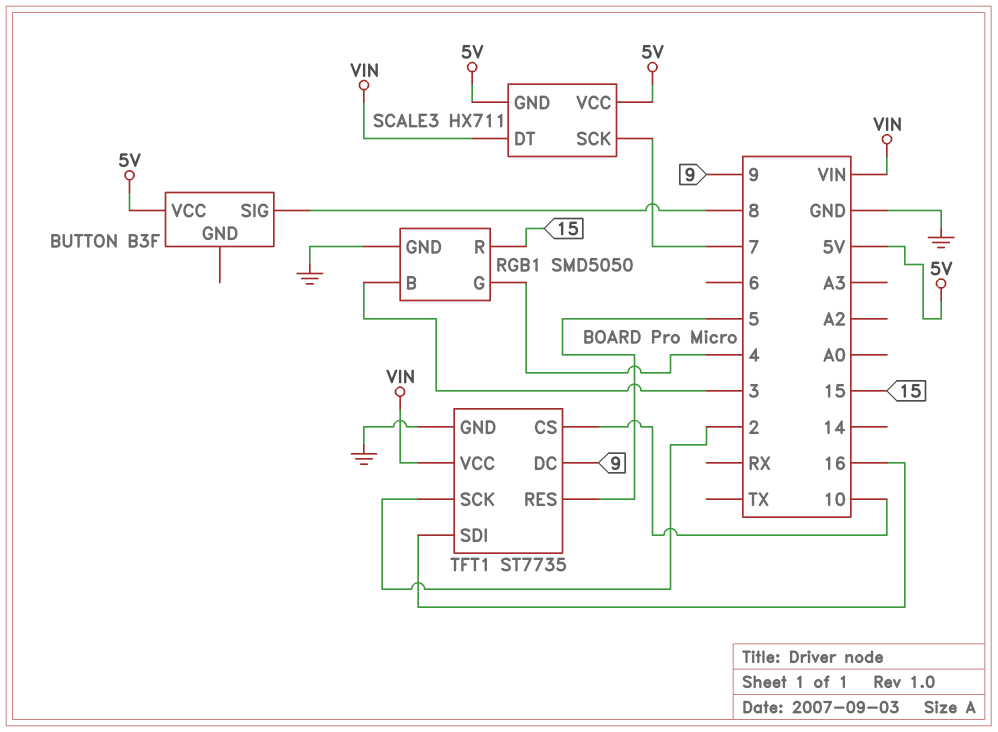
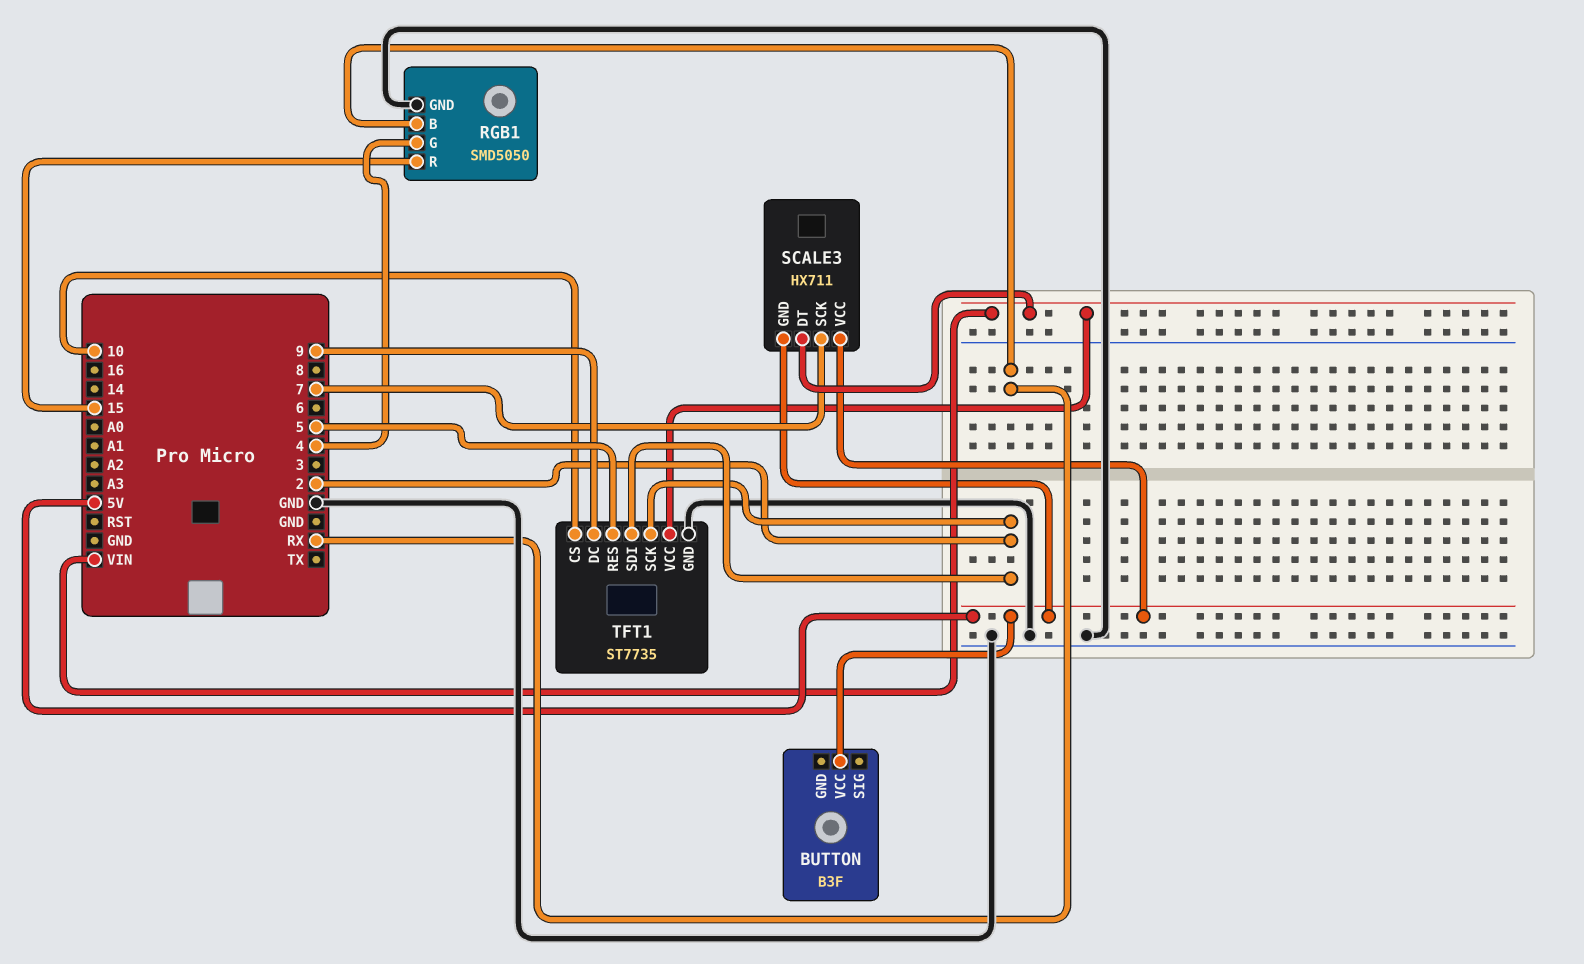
BUTTON pin SIG: 8 -> none
RGB1 pin B: 3 -> RX
TFT1 pin SDI: 16 -> 2

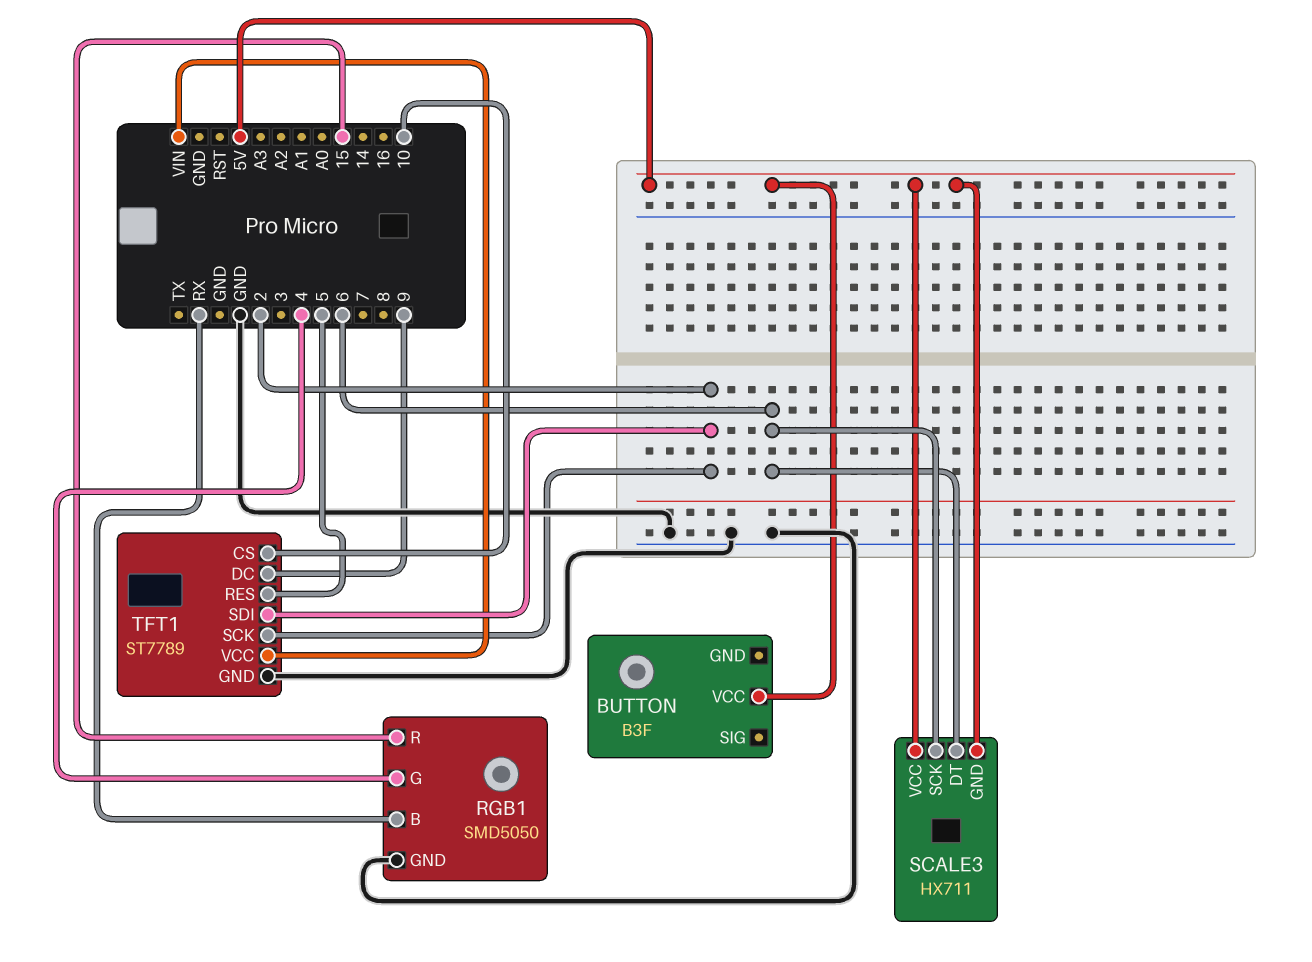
SCALE3 pin DT: VIN -> 6
SCALE3 pin SCK: 7 -> 6
TFT1: ST7735 -> ST7789

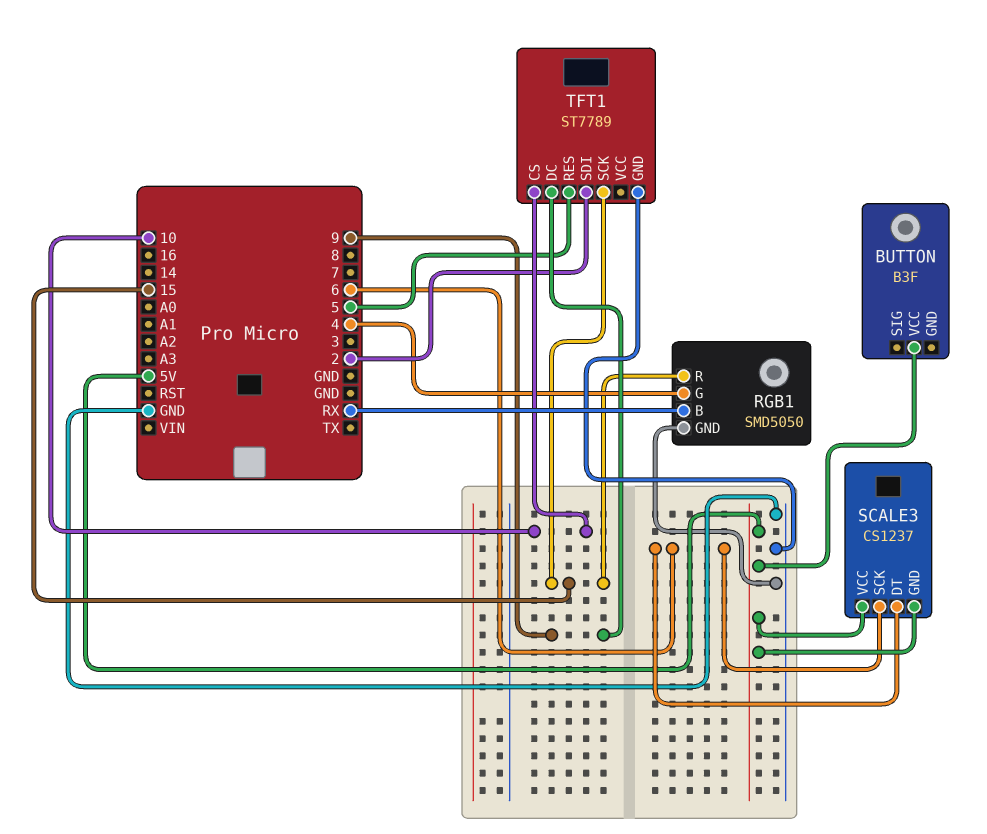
SCALE3: HX711 -> CS1237
TFT1 pin SCK: 2 -> 15
TFT1 pin VCC: VIN -> none

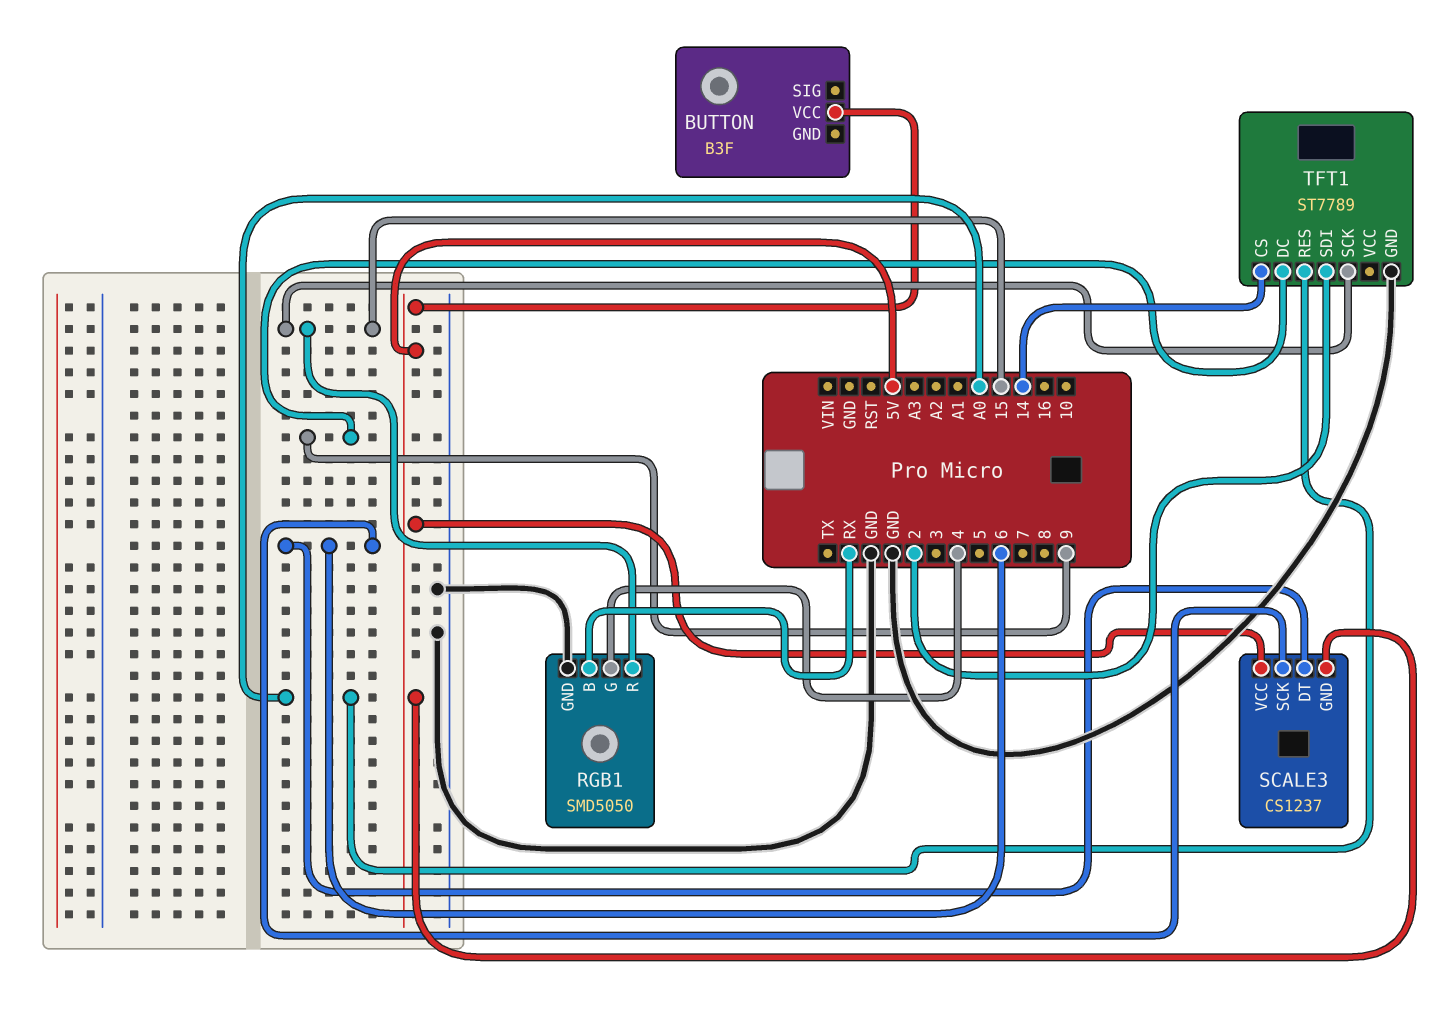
TFT1 pin CS: 10 -> 14
TFT1 pin RES: 5 -> A0

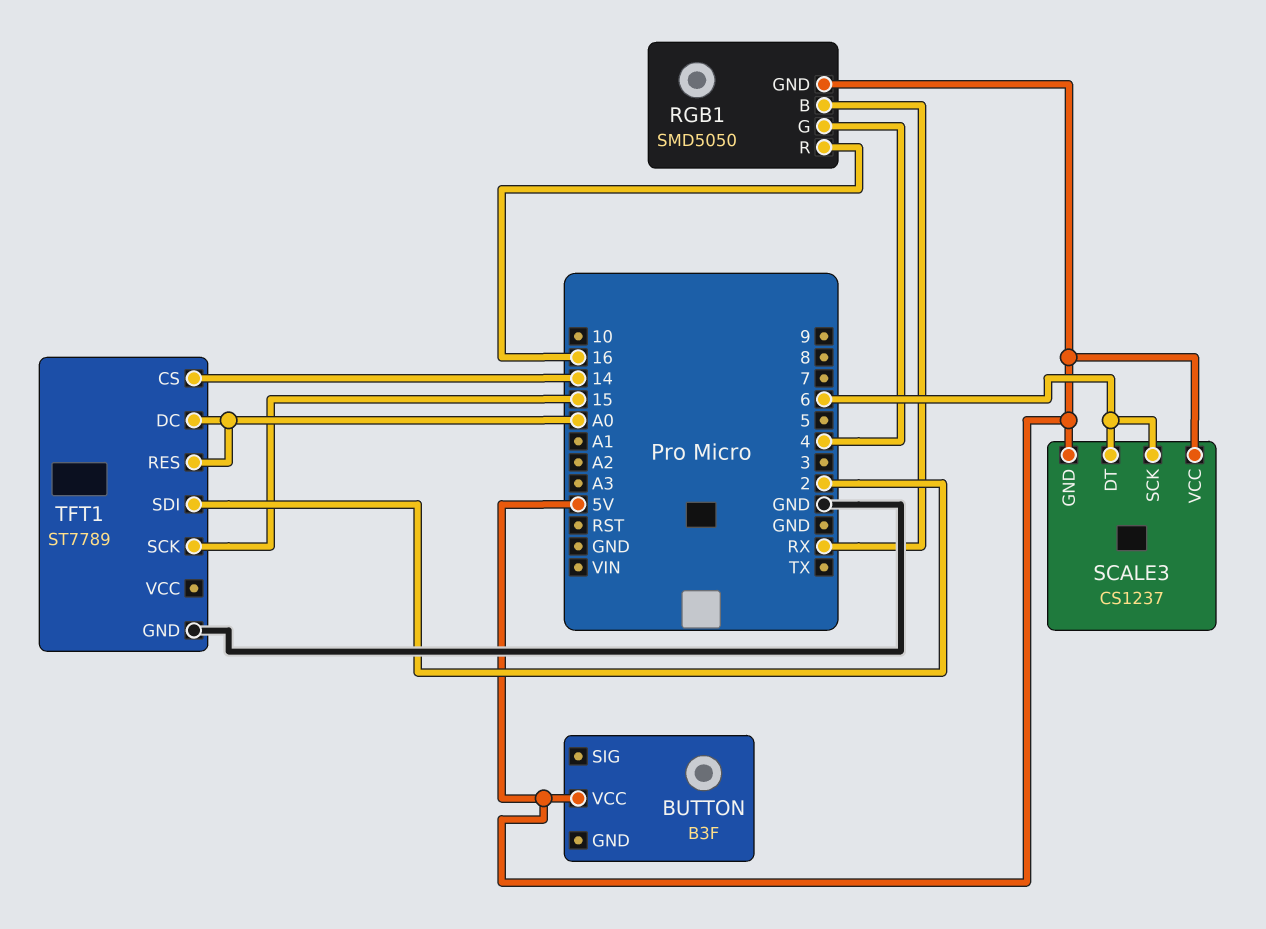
RGB1 pin GND: GND -> 5V
RGB1 pin R: 15 -> 16
TFT1 pin DC: 9 -> A0

